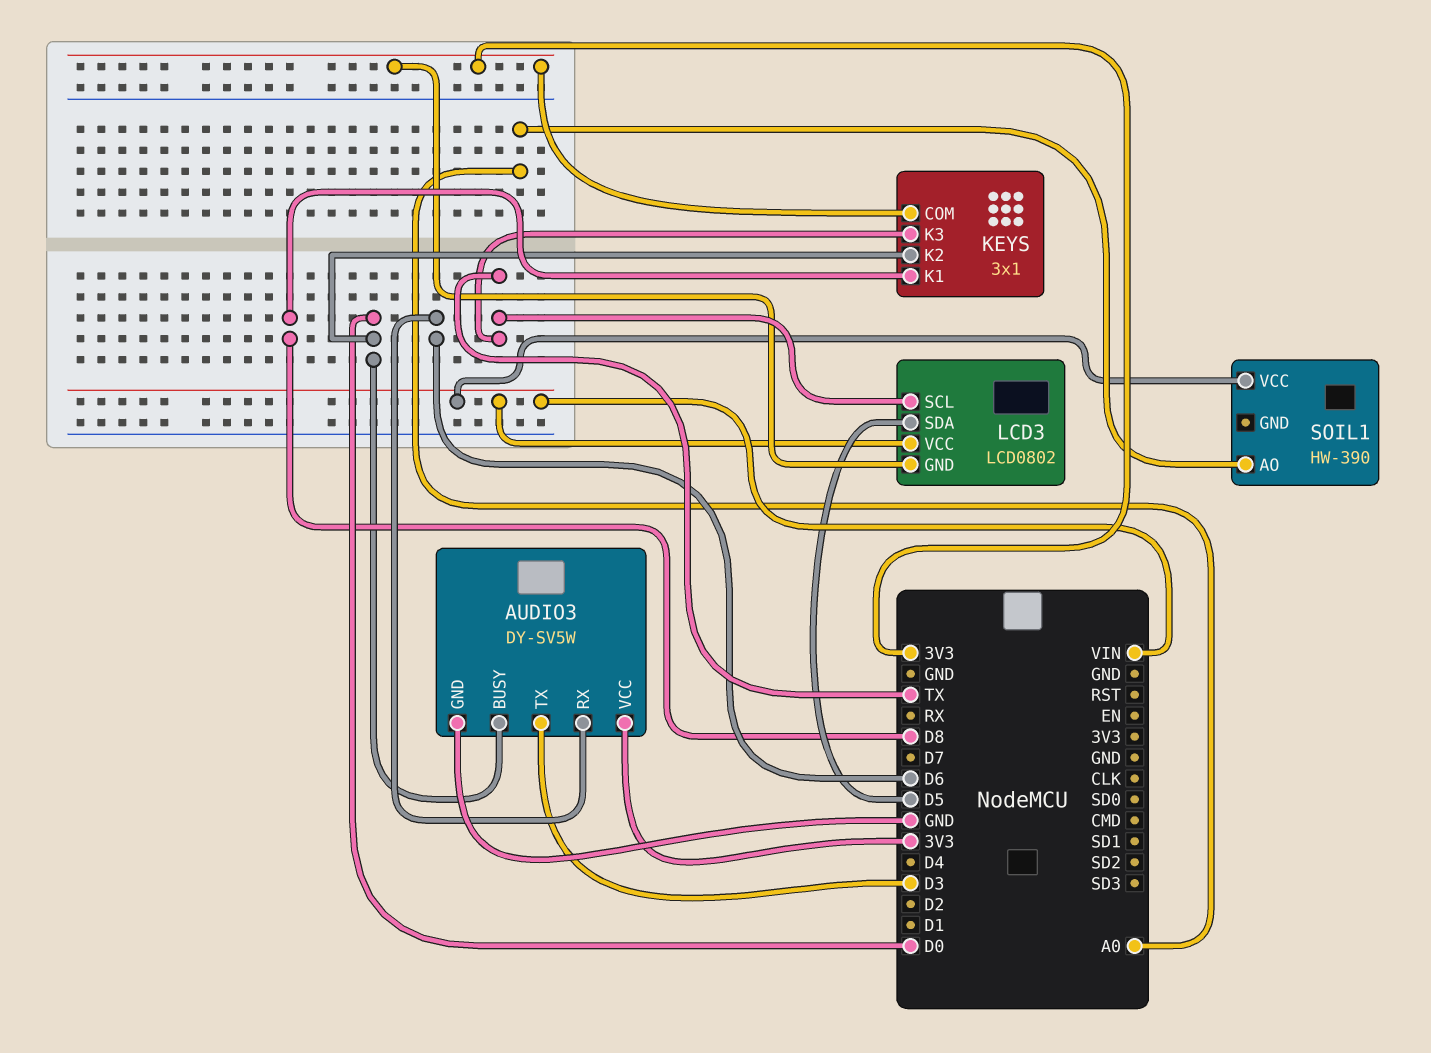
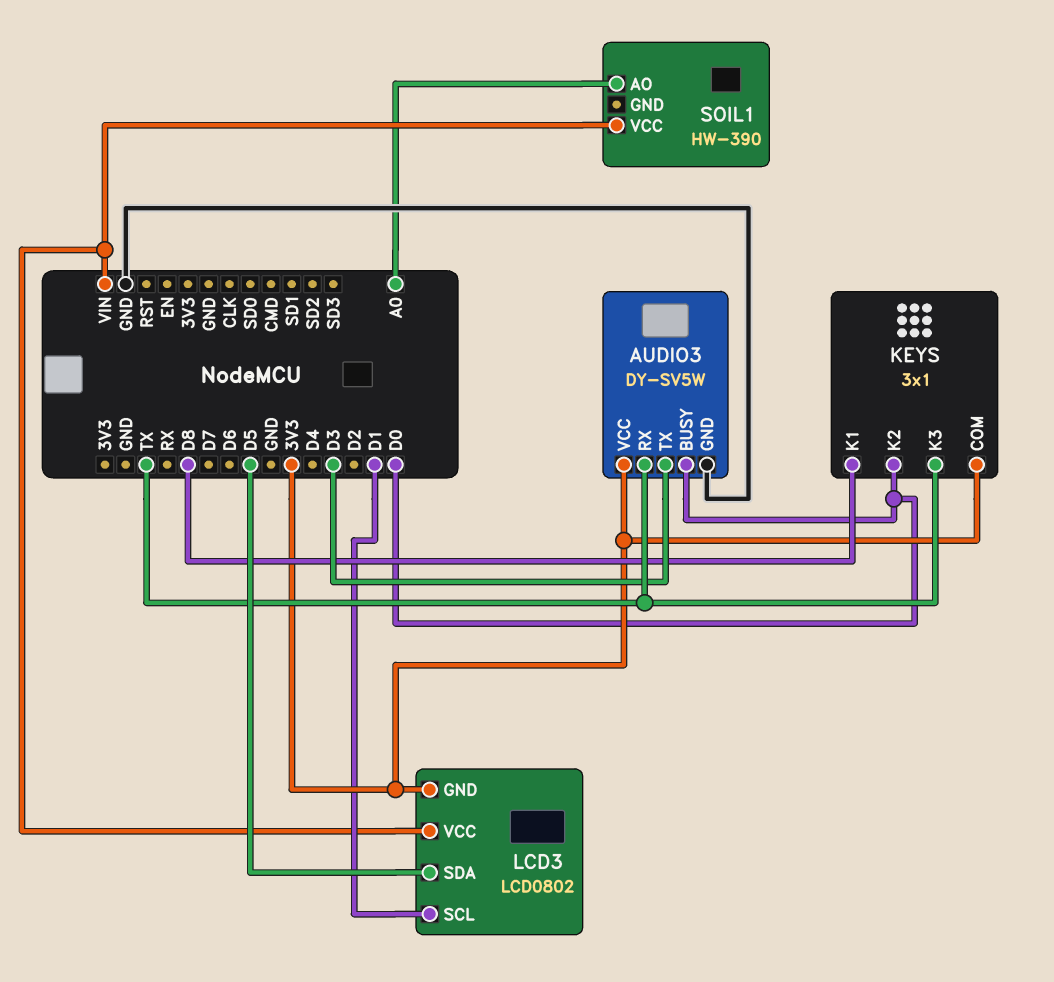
AUDIO3 pin RX: D6 -> TX
LCD3 pin SCL: TX -> D1

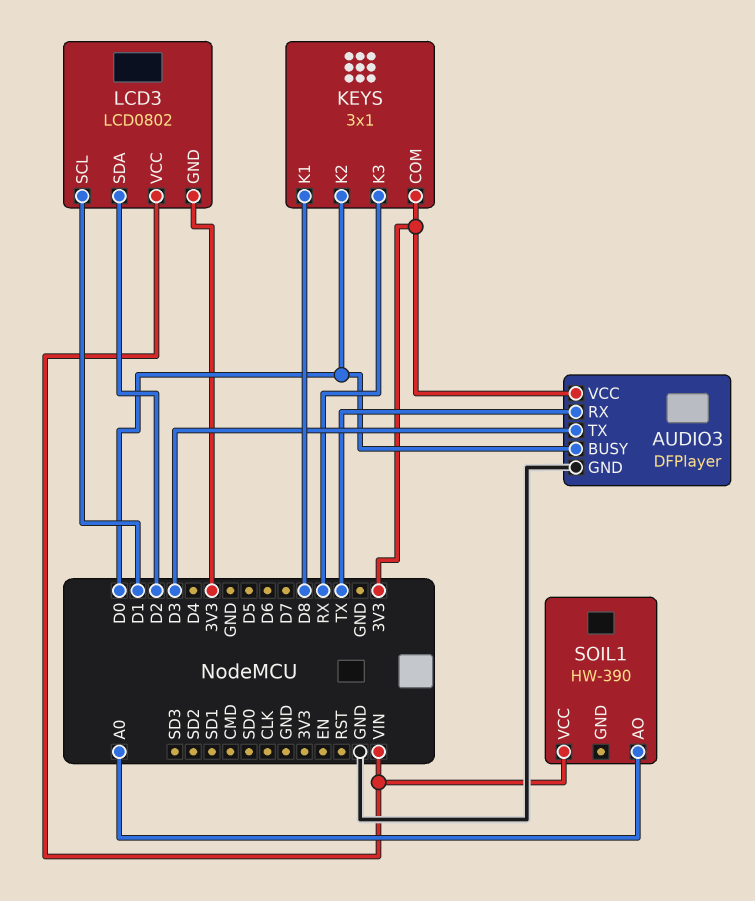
AUDIO3: DY-SV5W -> DFPlayer
KEYS pin K3: TX -> RX
LCD3 pin SDA: D5 -> D2

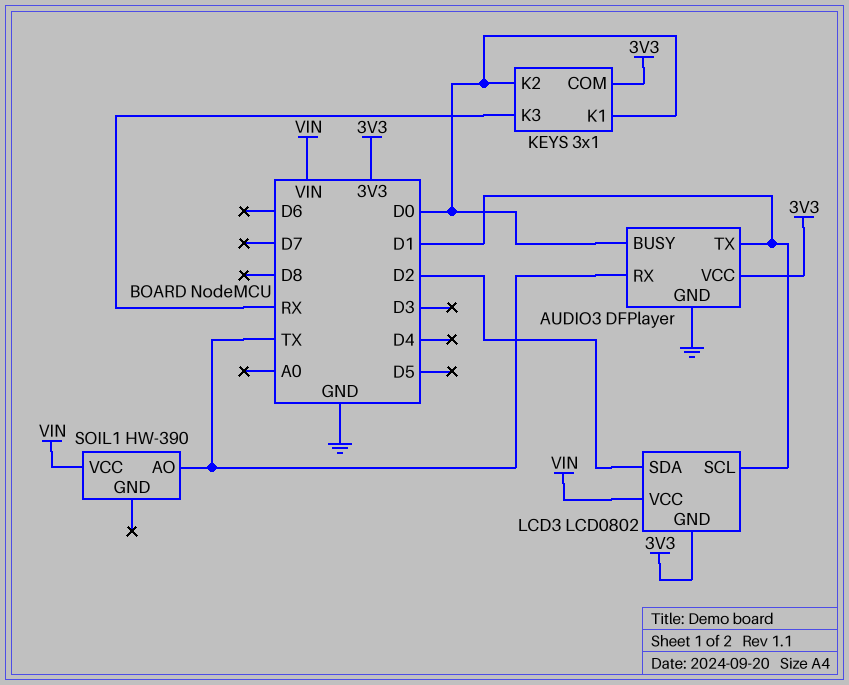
AUDIO3 pin TX: D3 -> D1
KEYS pin K1: D8 -> D0
SOIL1 pin AO: A0 -> TX

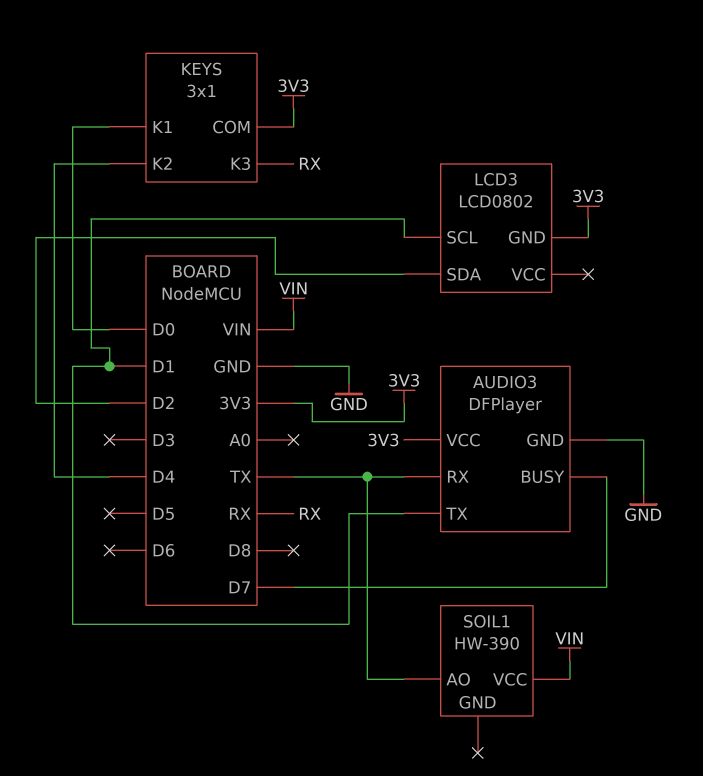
AUDIO3 pin BUSY: D0 -> D7
KEYS pin K2: D0 -> D4
LCD3 pin VCC: VIN -> none

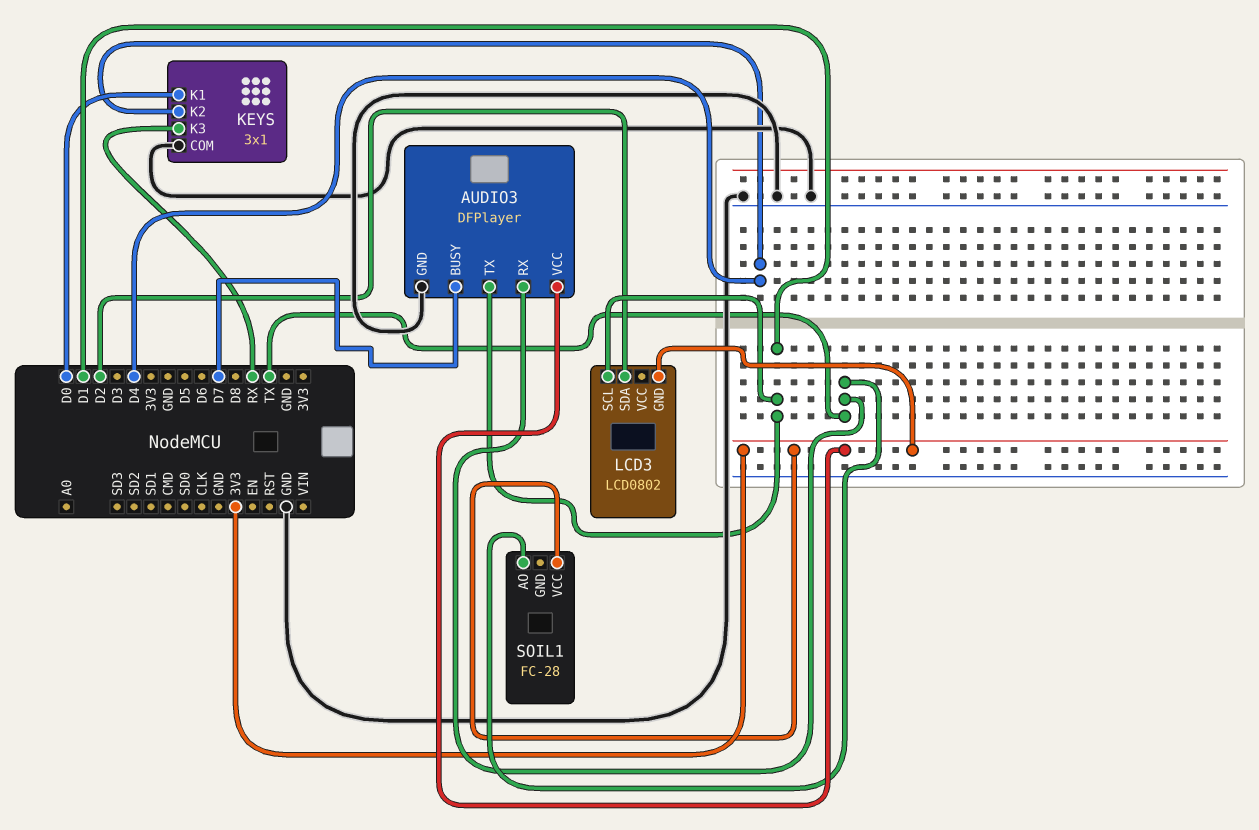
KEYS pin COM: 3V3 -> GND
SOIL1: HW-390 -> FC-28
SOIL1 pin VCC: VIN -> 3V3

